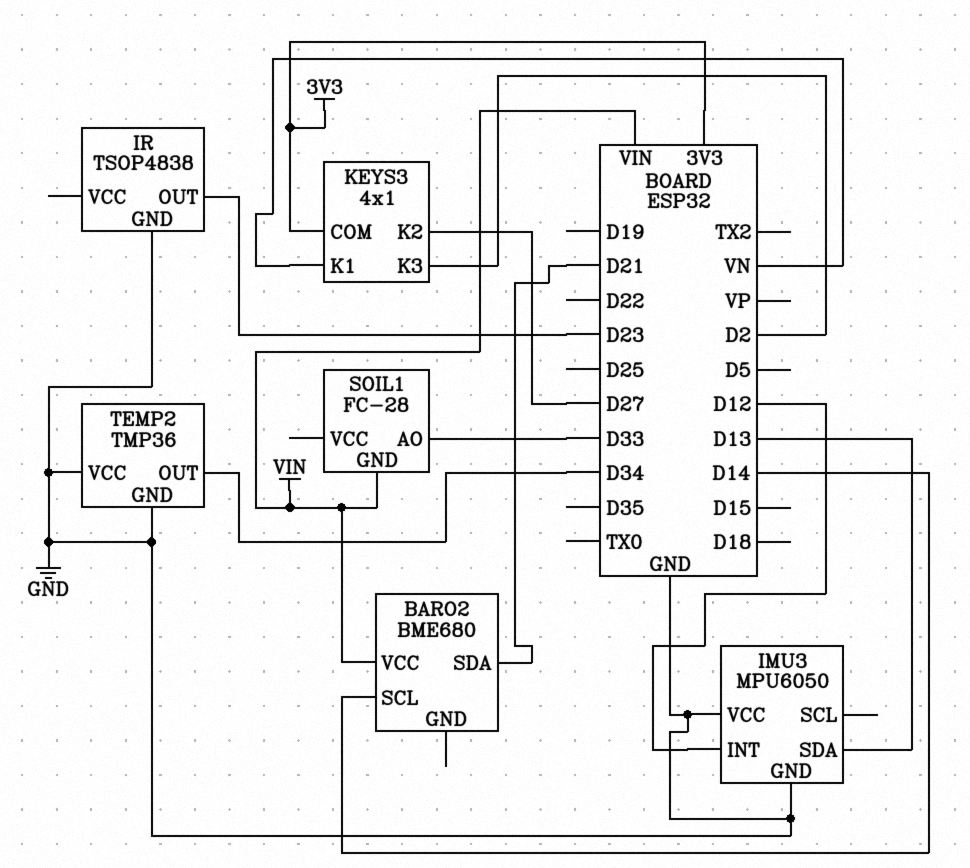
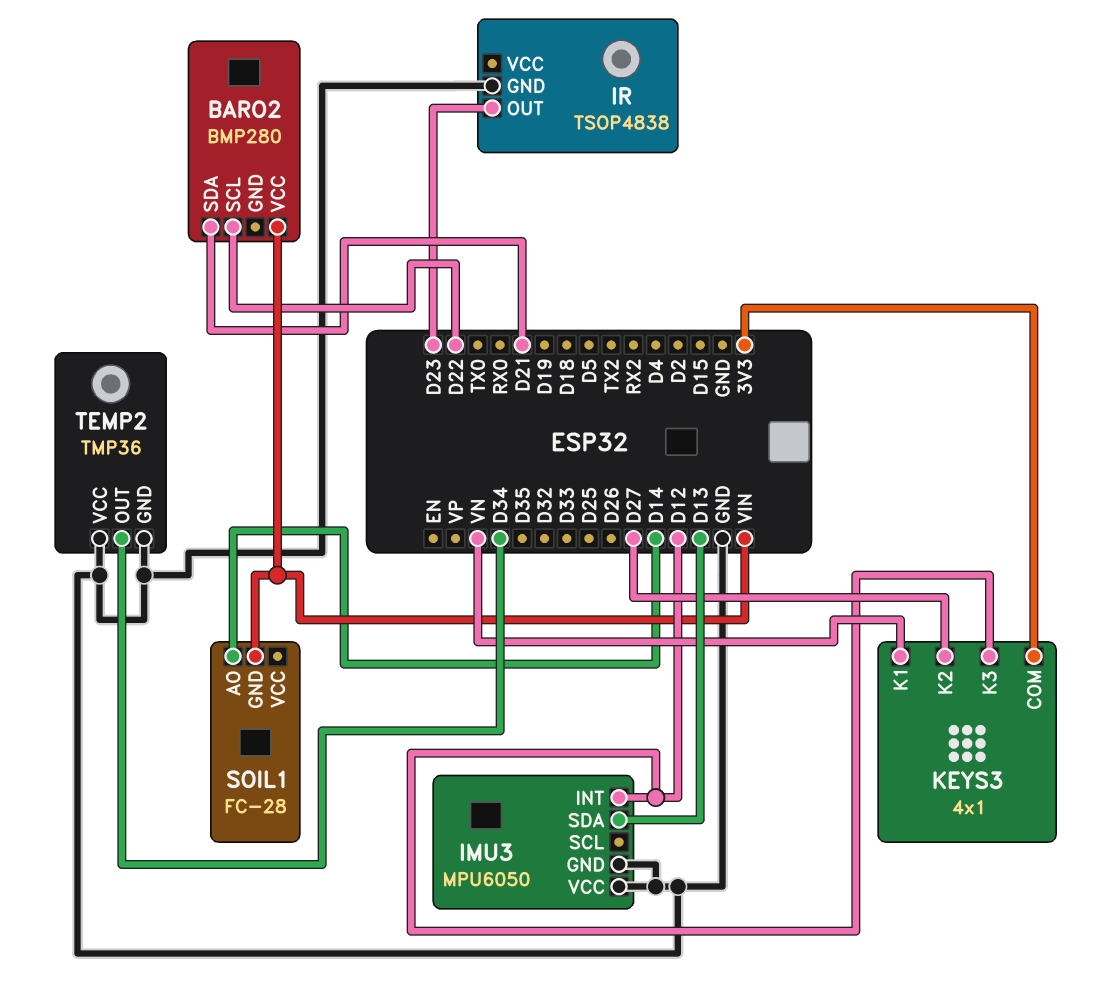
BARO2: BME680 -> BMP280
BARO2 pin SCL: D14 -> D22
KEYS3 pin K3: D2 -> D12
SOIL1 pin AO: D33 -> D14

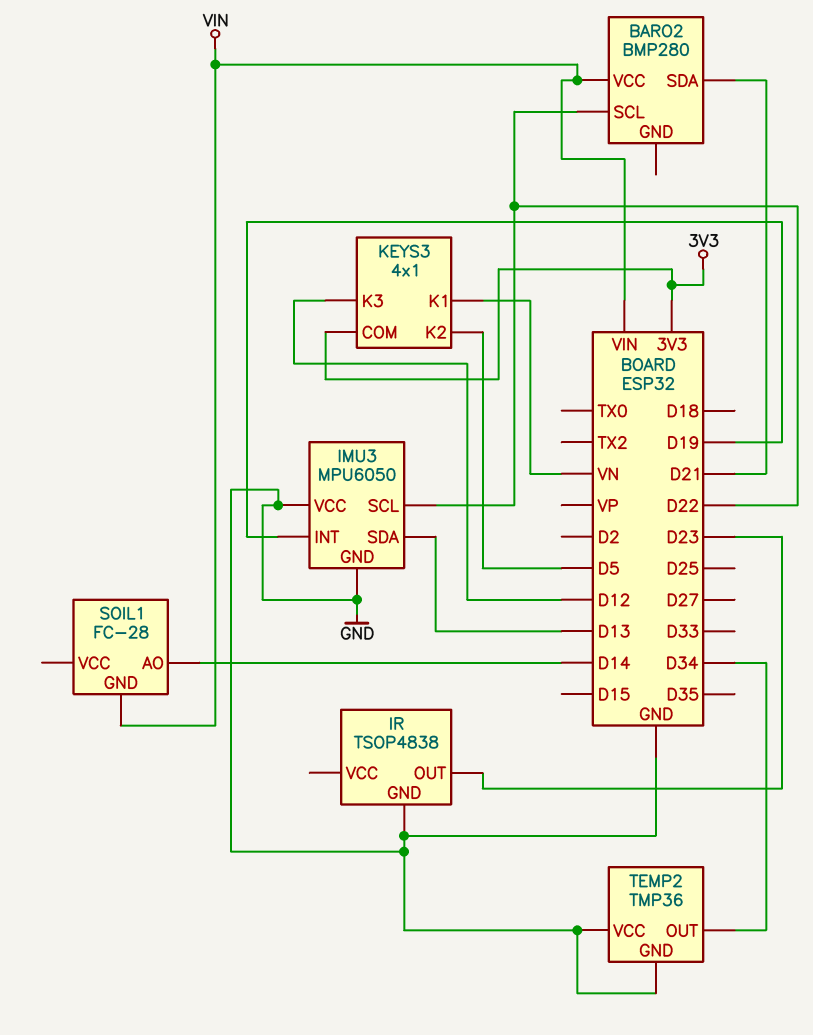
IMU3 pin INT: D12 -> D19
IMU3 pin SCL: none -> D22
KEYS3 pin K2: D27 -> D5

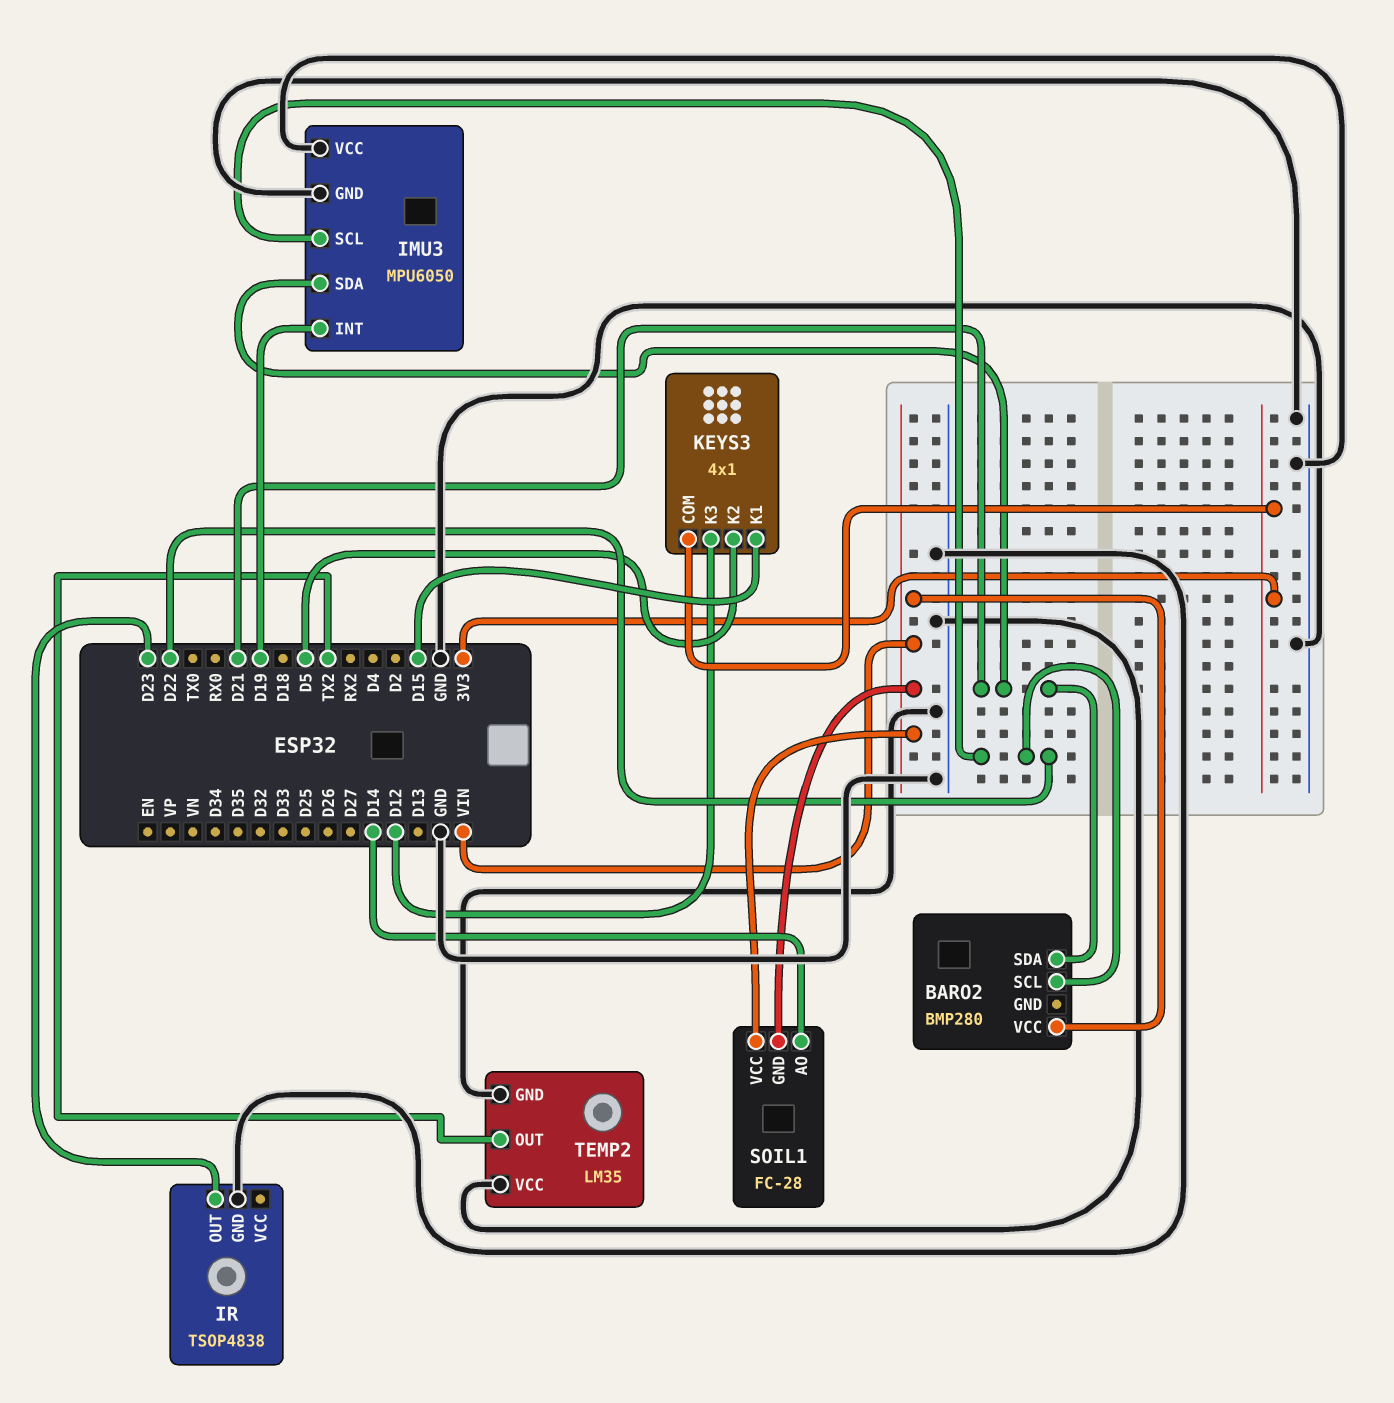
IMU3 pin SDA: D13 -> D21
KEYS3 pin K1: VN -> D15
SOIL1 pin VCC: none -> VIN
TEMP2: TMP36 -> LM35
TEMP2 pin OUT: D34 -> TX2

